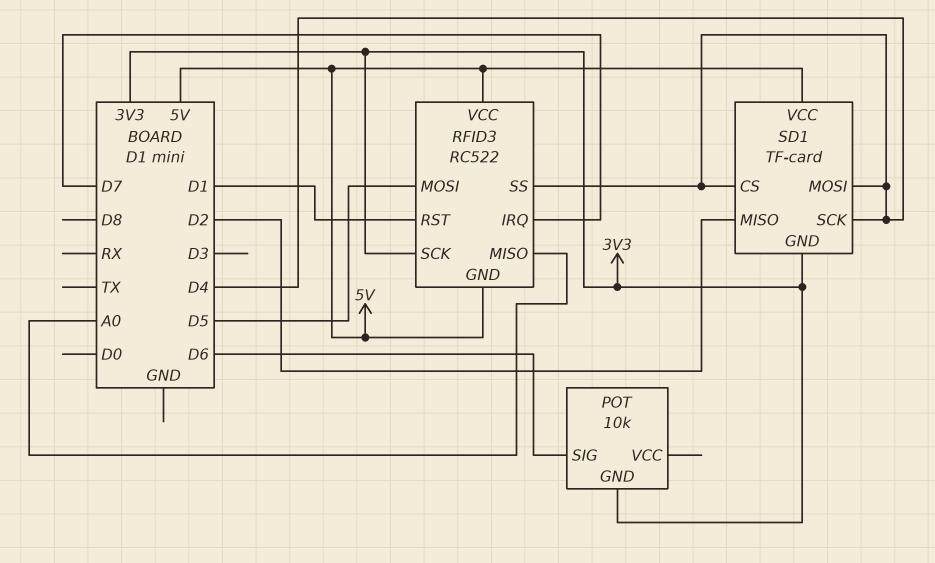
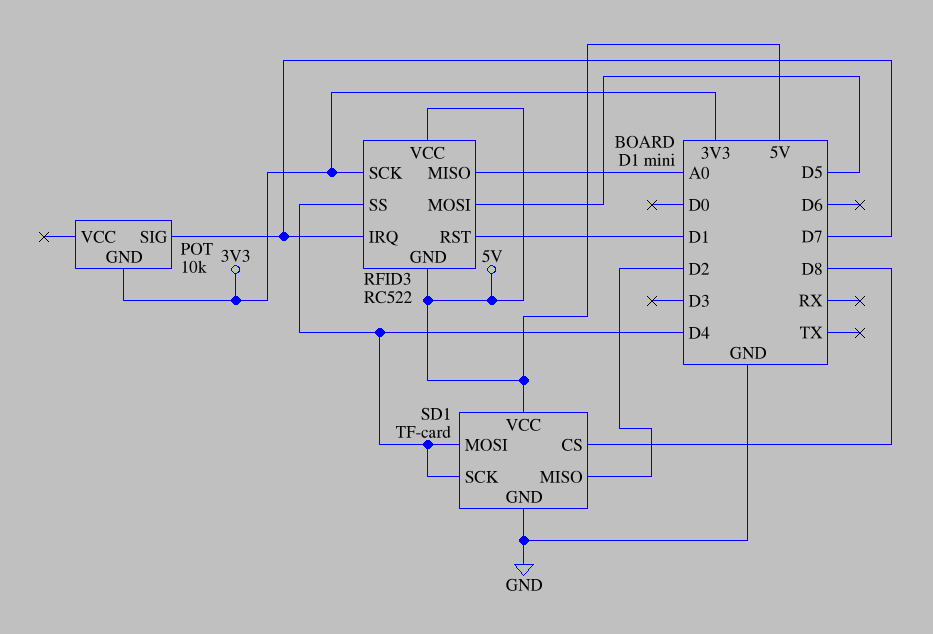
POT pin SIG: D6 -> D7
SD1 pin CS: D4 -> D8
SD1 pin GND: 3V3 -> GND

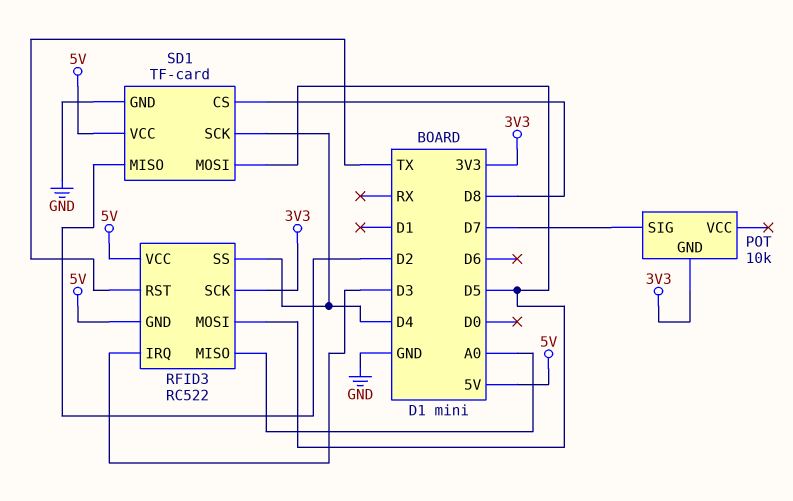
RFID3 pin IRQ: D7 -> D3
RFID3 pin RST: D1 -> TX
SD1 pin MOSI: D4 -> D5

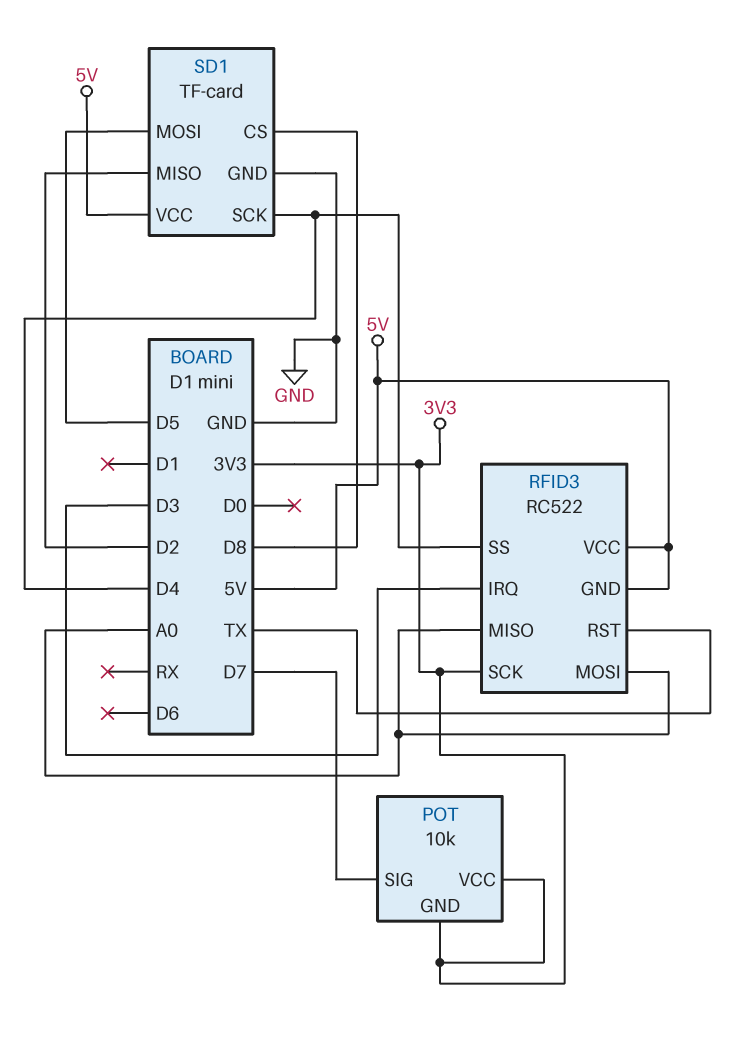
POT pin VCC: none -> 3V3
RFID3 pin MOSI: D5 -> A0

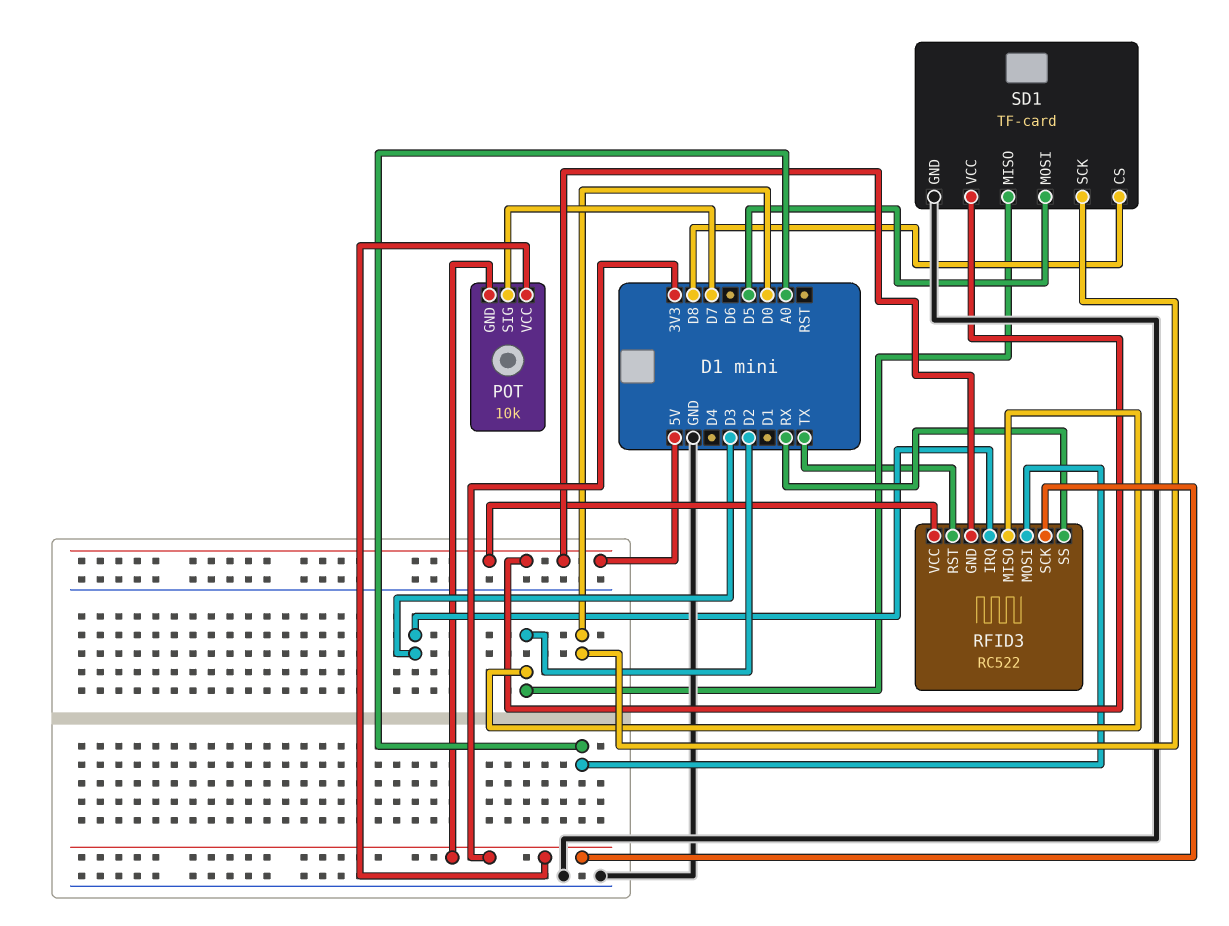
RFID3 pin MISO: A0 -> D2
RFID3 pin SS: D4 -> RX
SD1 pin SCK: D4 -> D0

